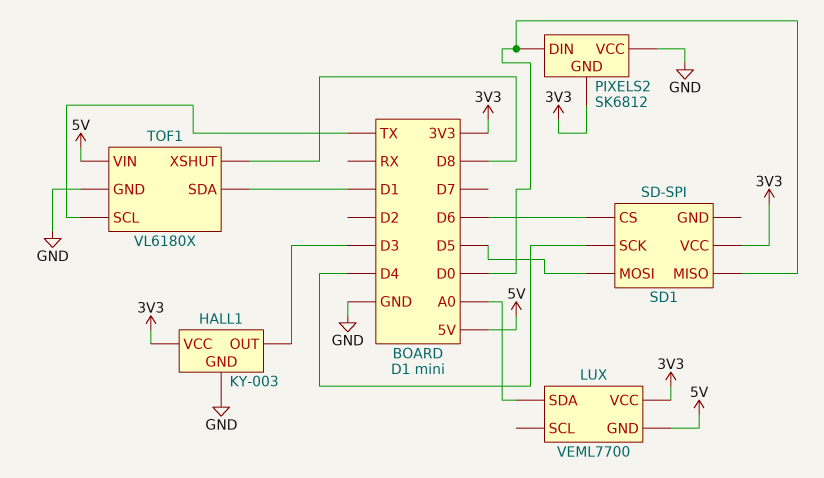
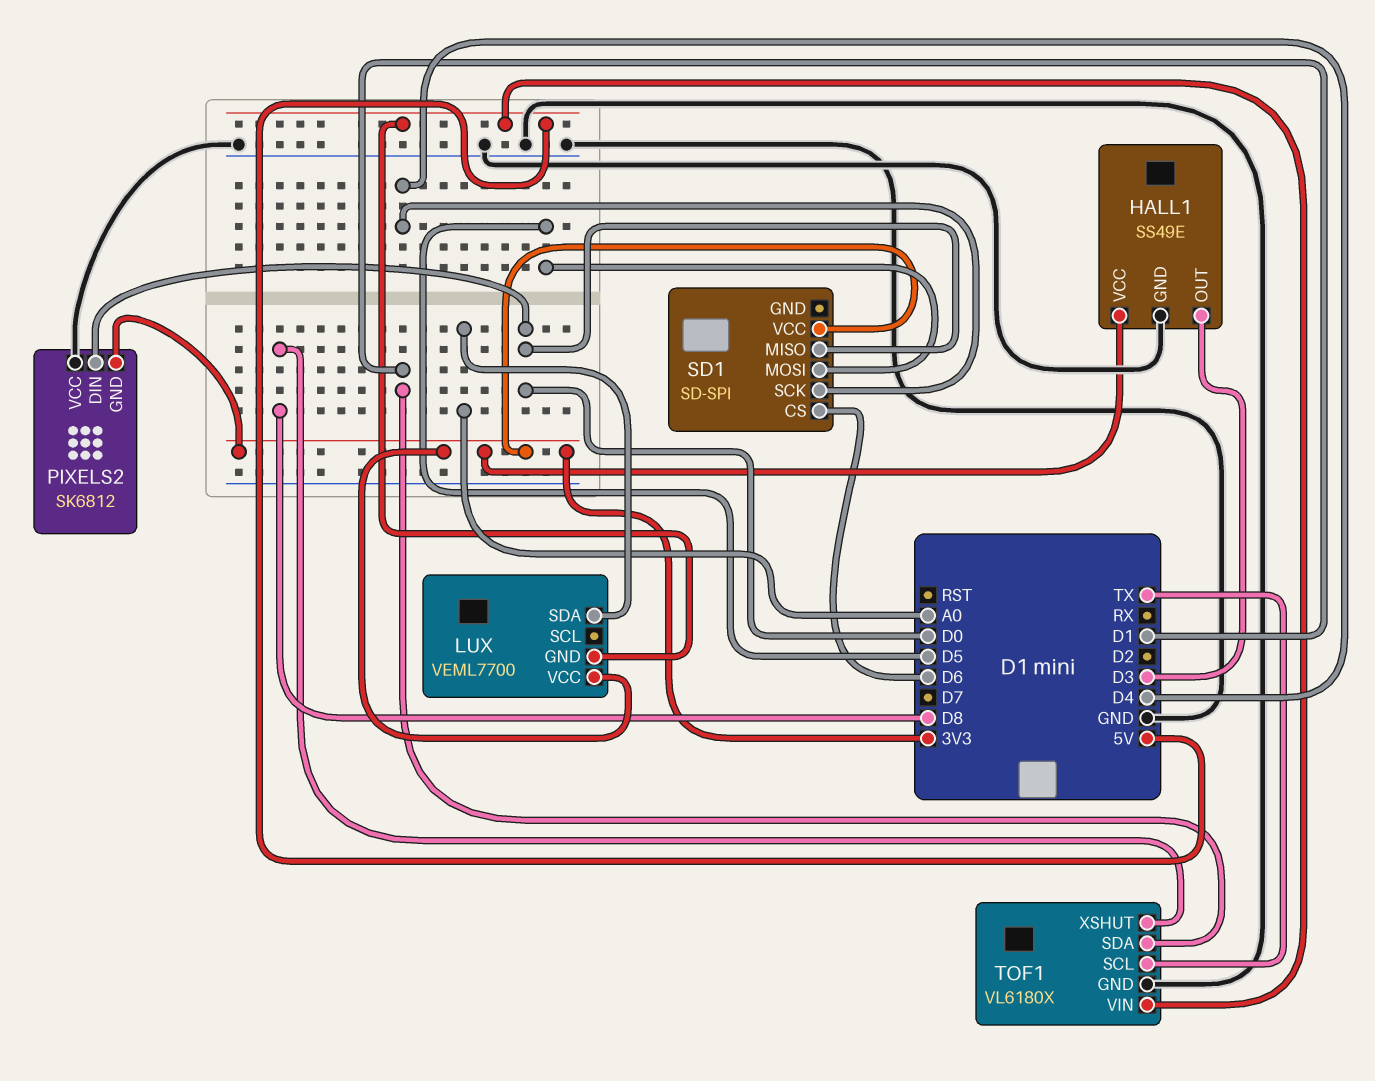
HALL1: KY-003 -> SS49E

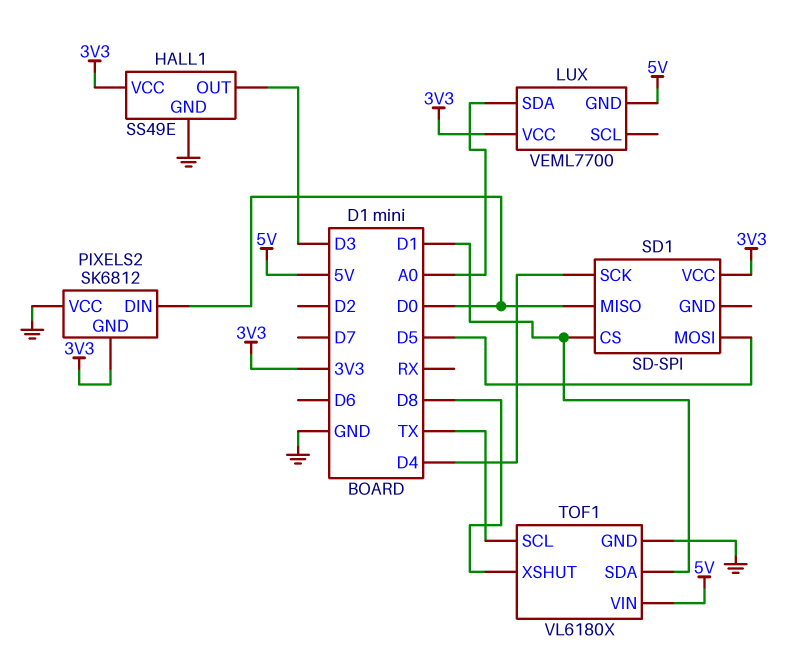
SD1 pin CS: D6 -> D1

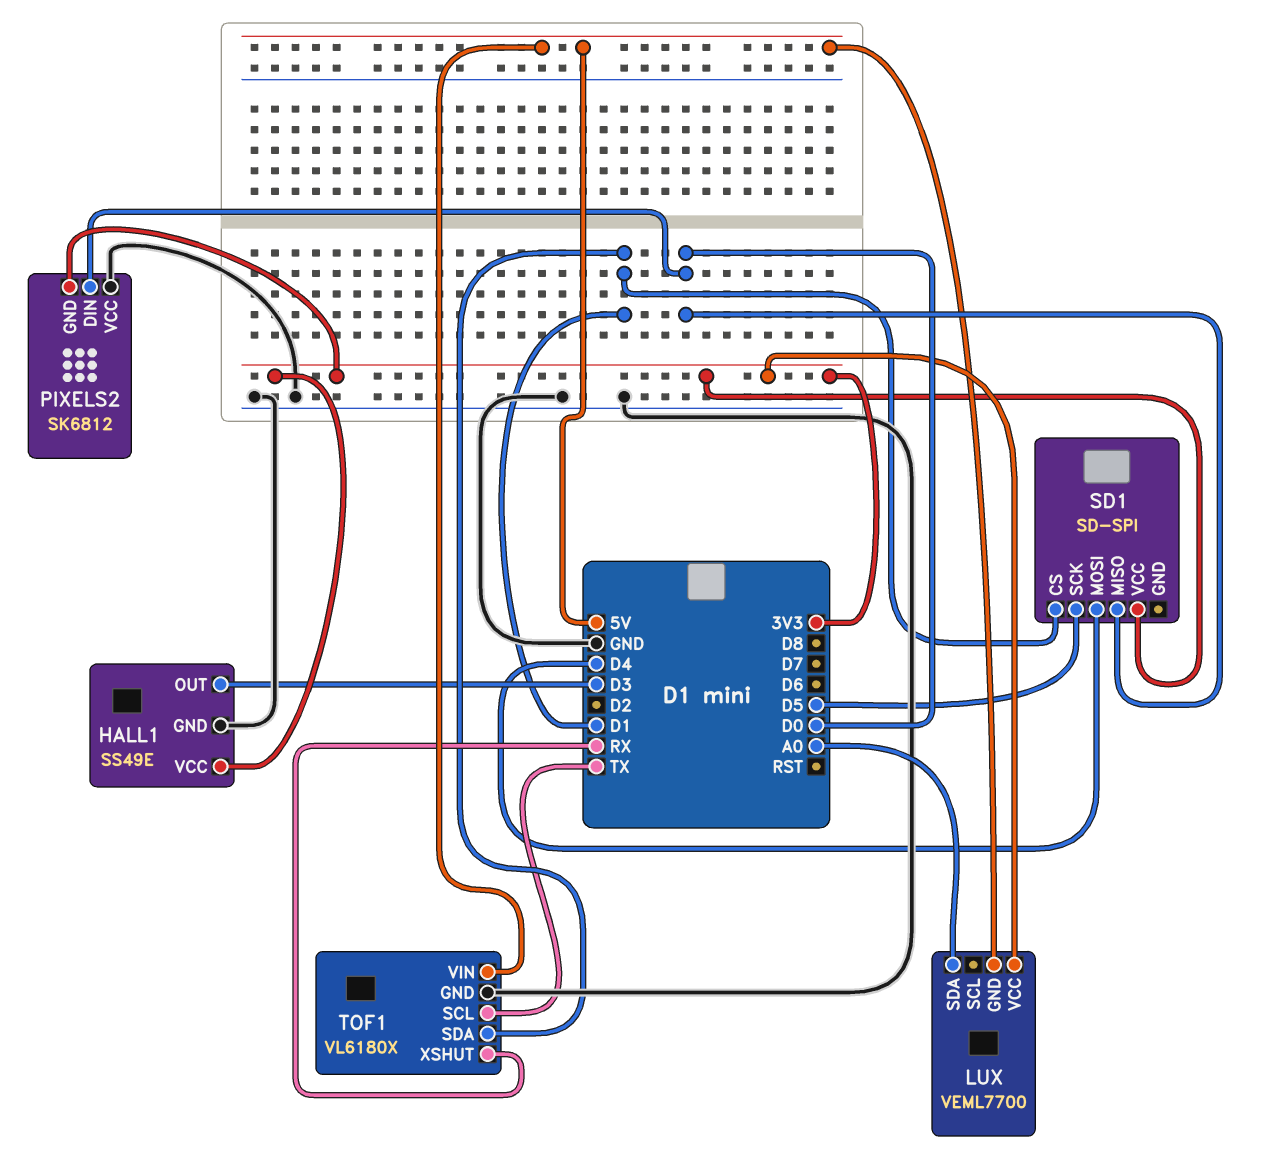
SD1 pin MOSI: D5 -> D4
SD1 pin SCK: D4 -> D5
TOF1 pin XSHUT: D8 -> RX

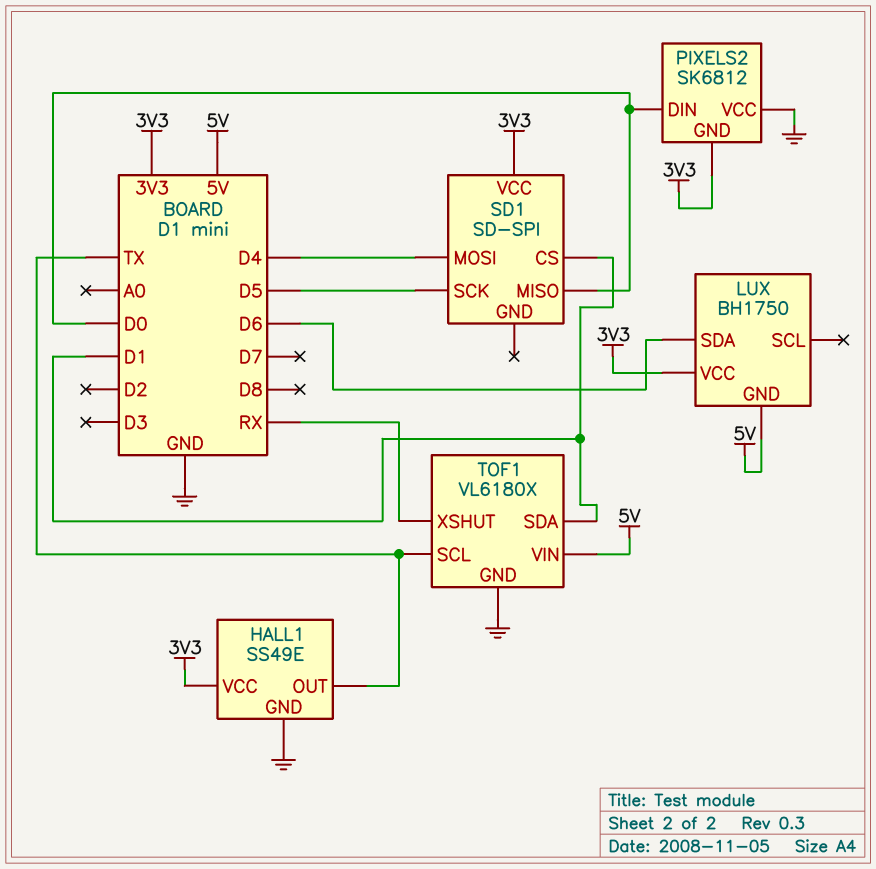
HALL1 pin OUT: D3 -> TX
LUX: VEML7700 -> BH1750
LUX pin SDA: A0 -> D6

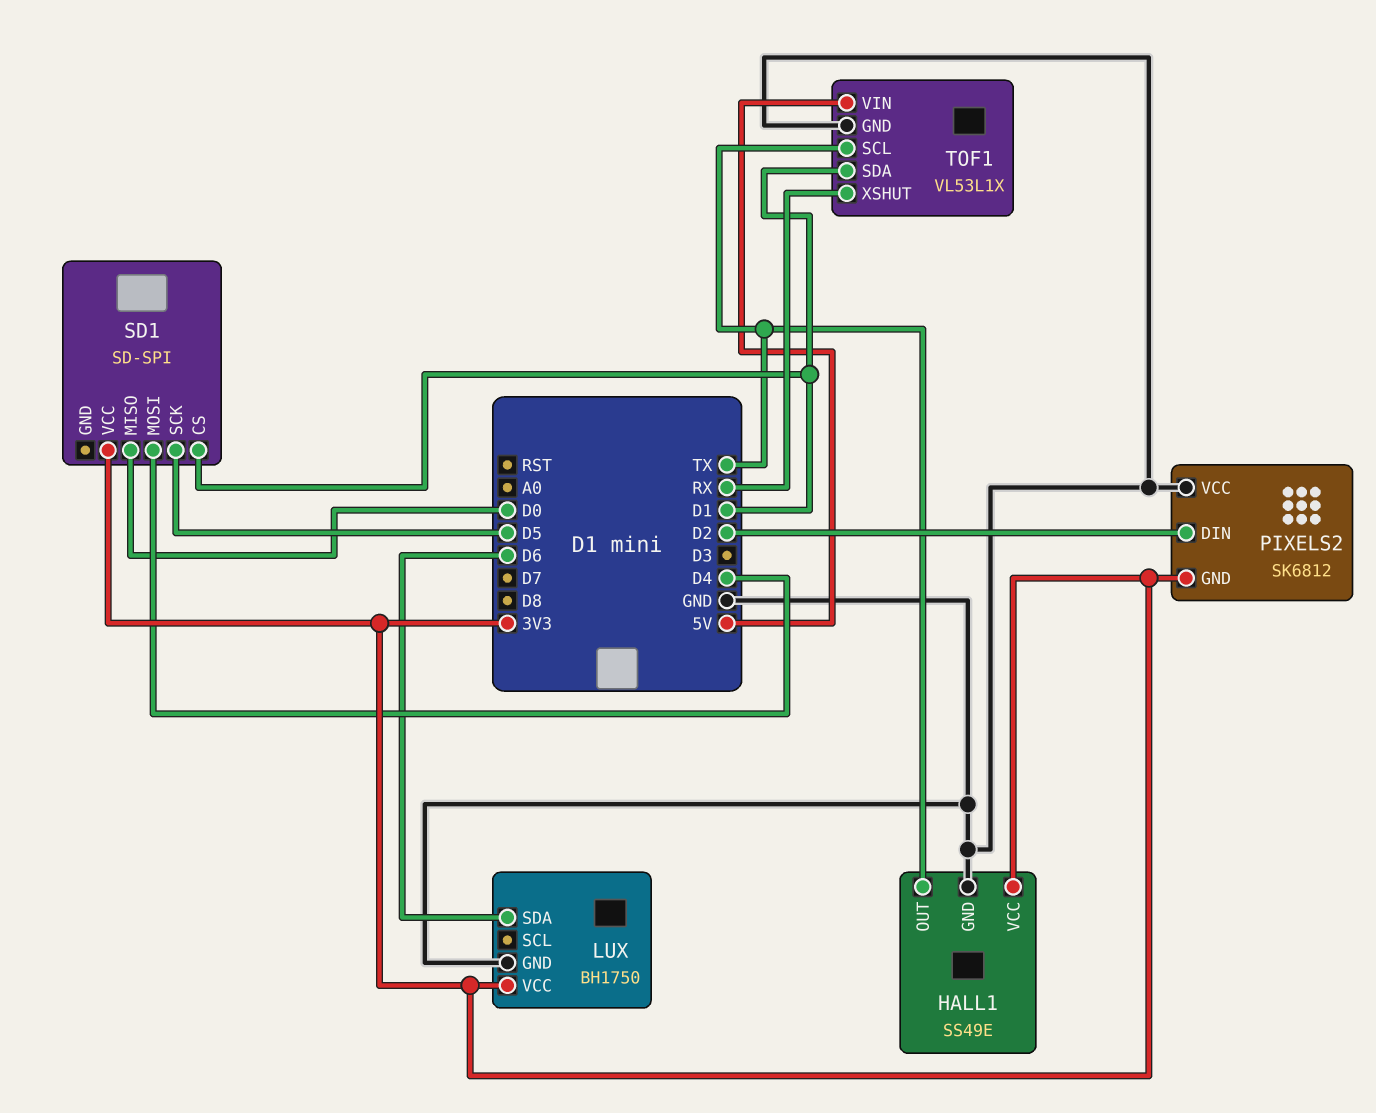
LUX pin GND: 5V -> GND
PIXELS2 pin DIN: D0 -> D2
TOF1: VL6180X -> VL53L1X

